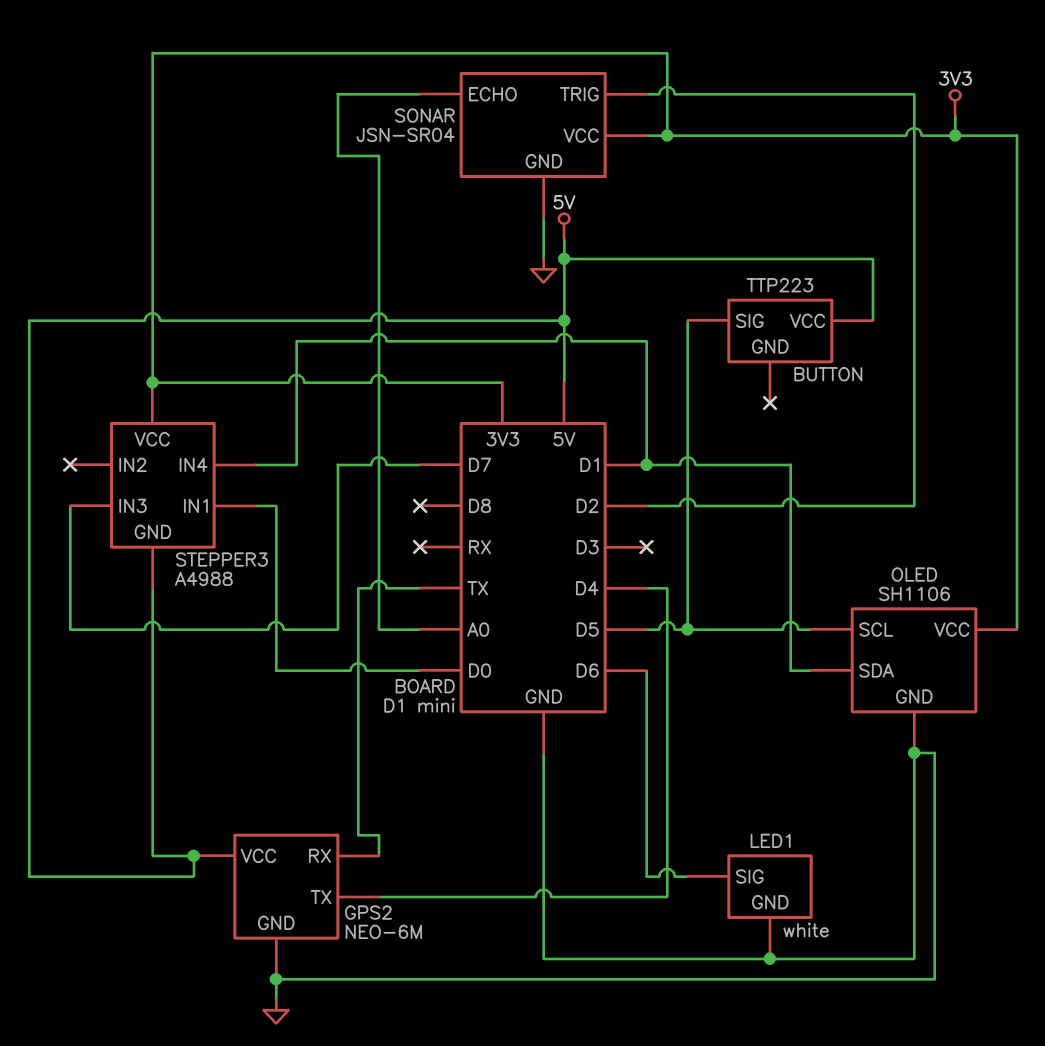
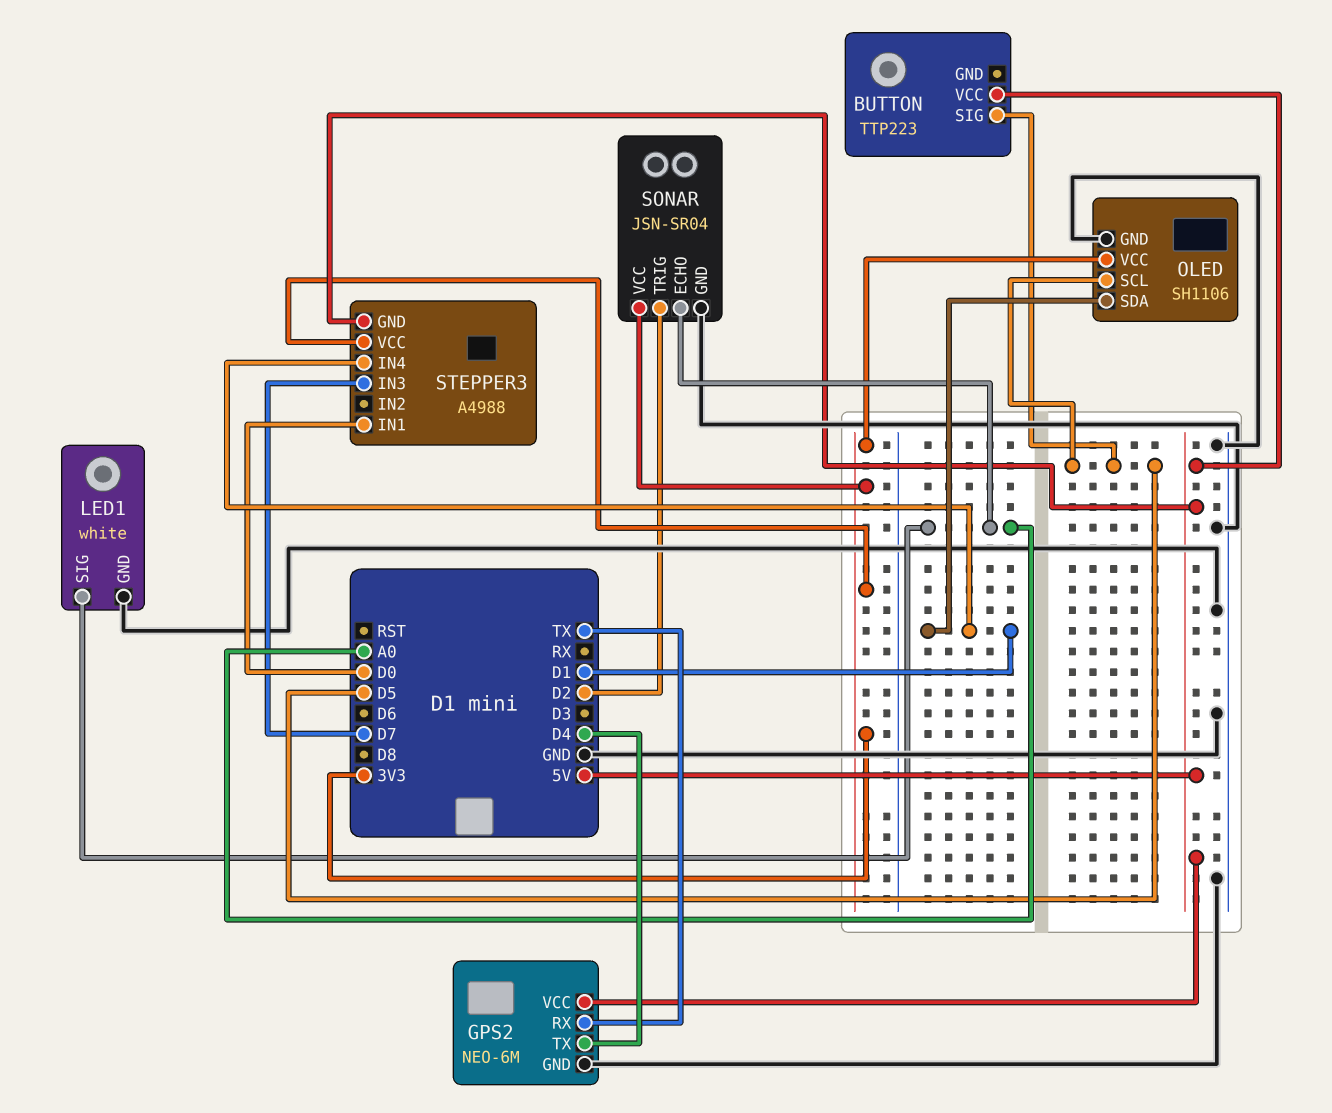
LED1 pin SIG: D6 -> A0

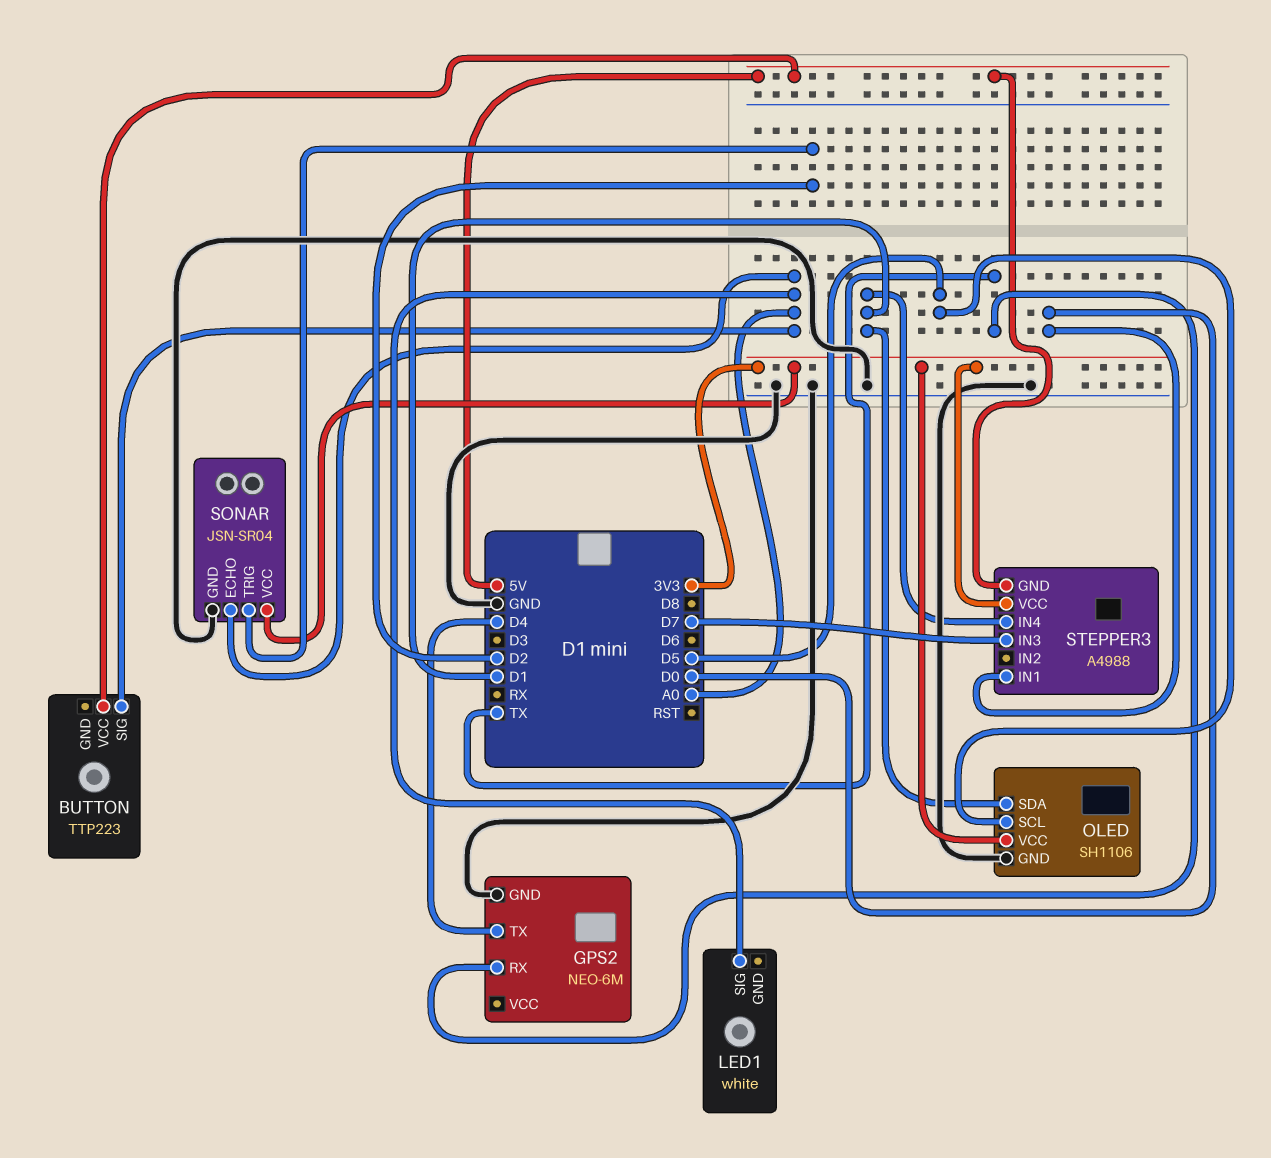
BUTTON pin SIG: D5 -> A0
GPS2 pin VCC: 5V -> none
LED1 pin GND: GND -> none

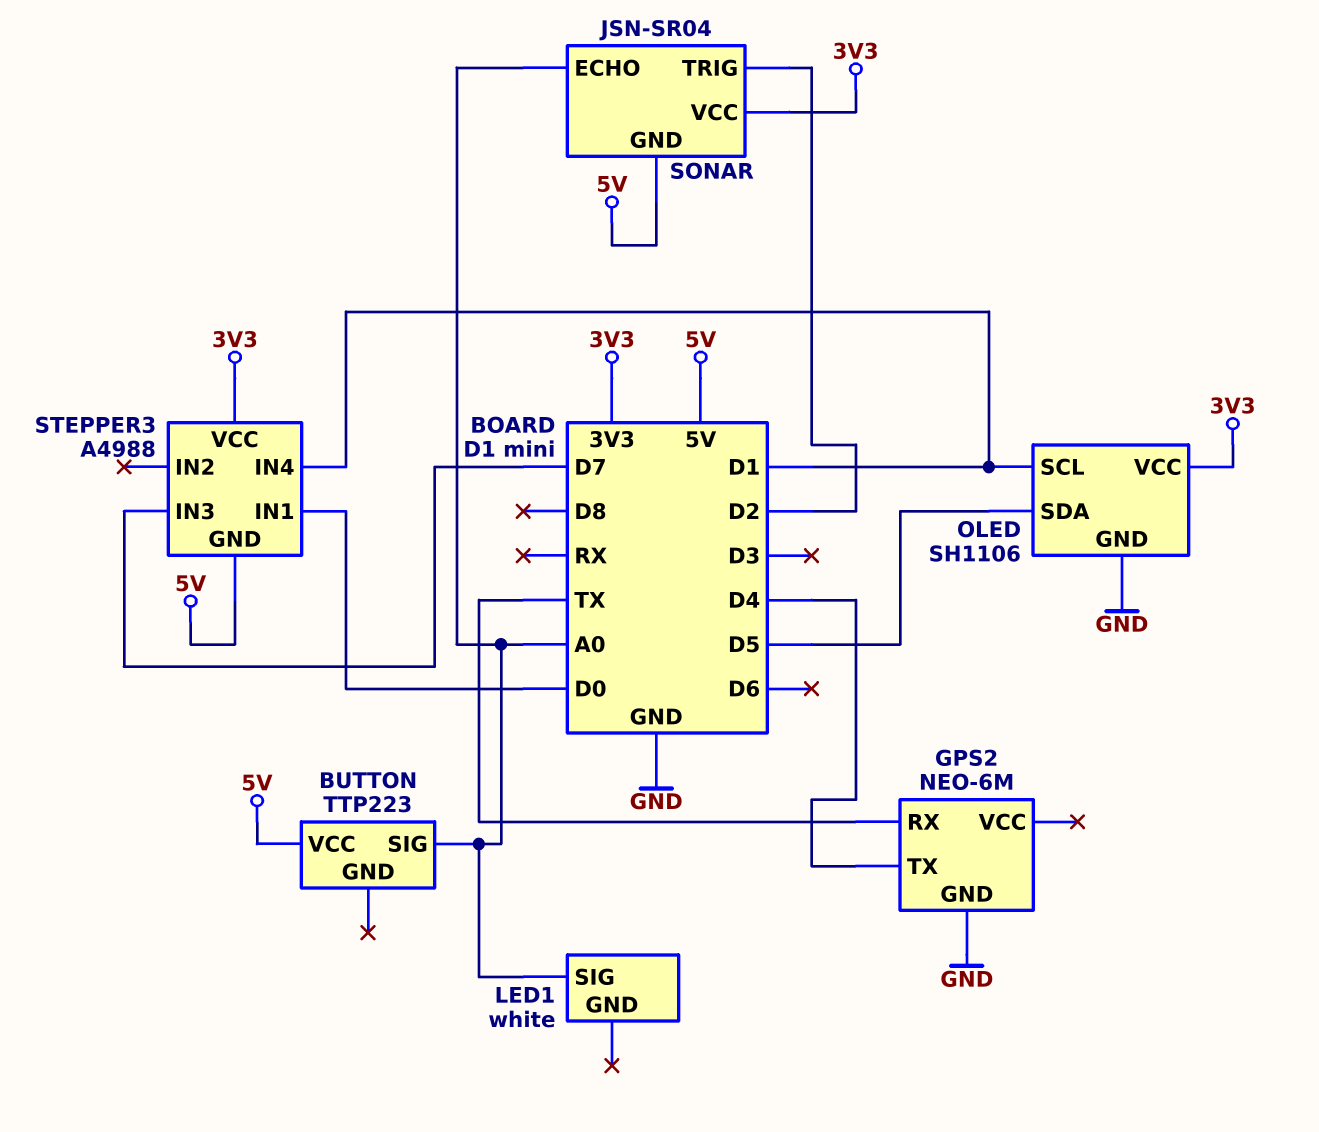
OLED pin SCL: D5 -> D1
OLED pin SDA: D1 -> D5
SONAR pin GND: GND -> 5V

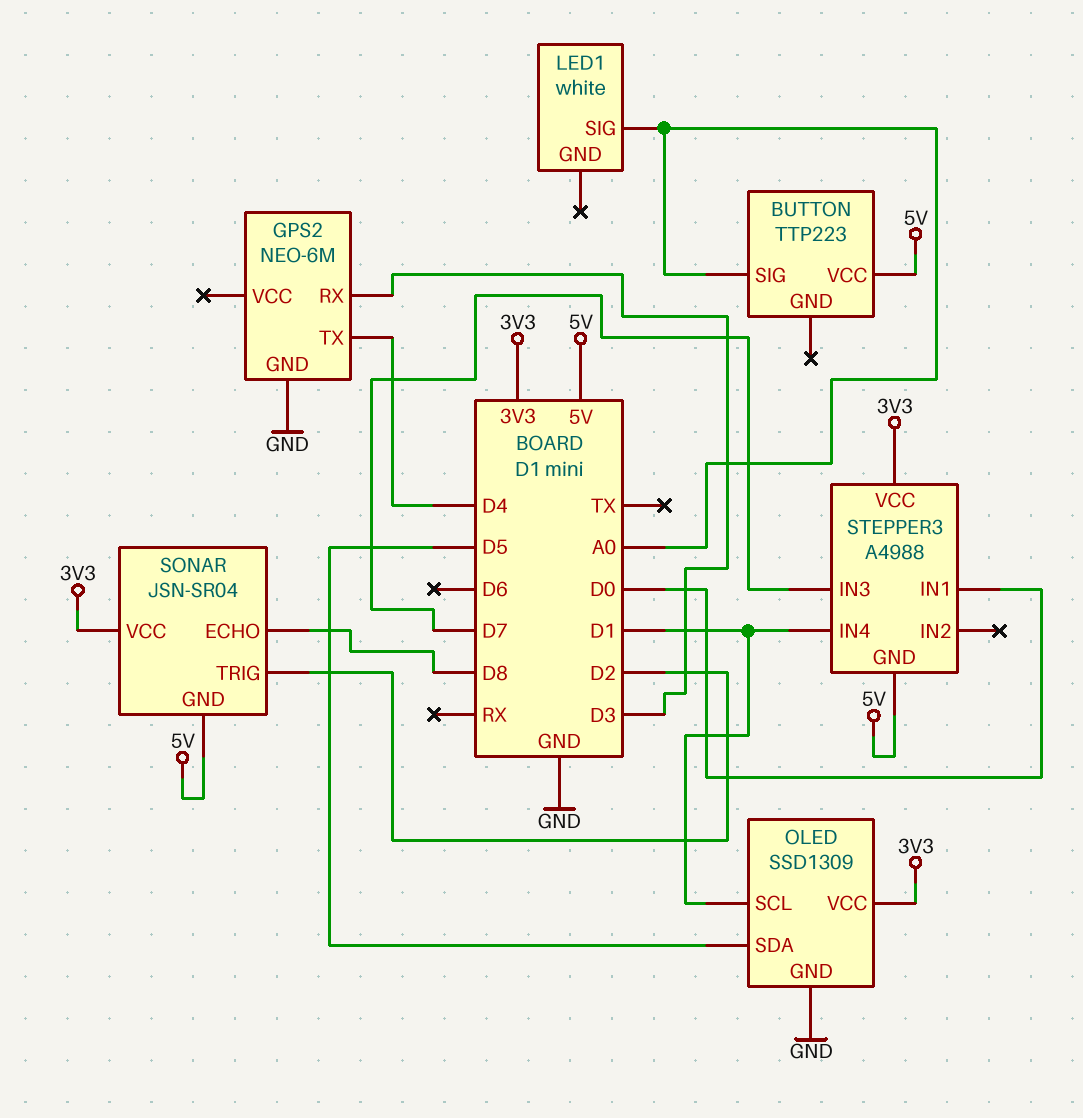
GPS2 pin RX: TX -> D3
OLED: SH1106 -> SSD1309
SONAR pin ECHO: A0 -> D8

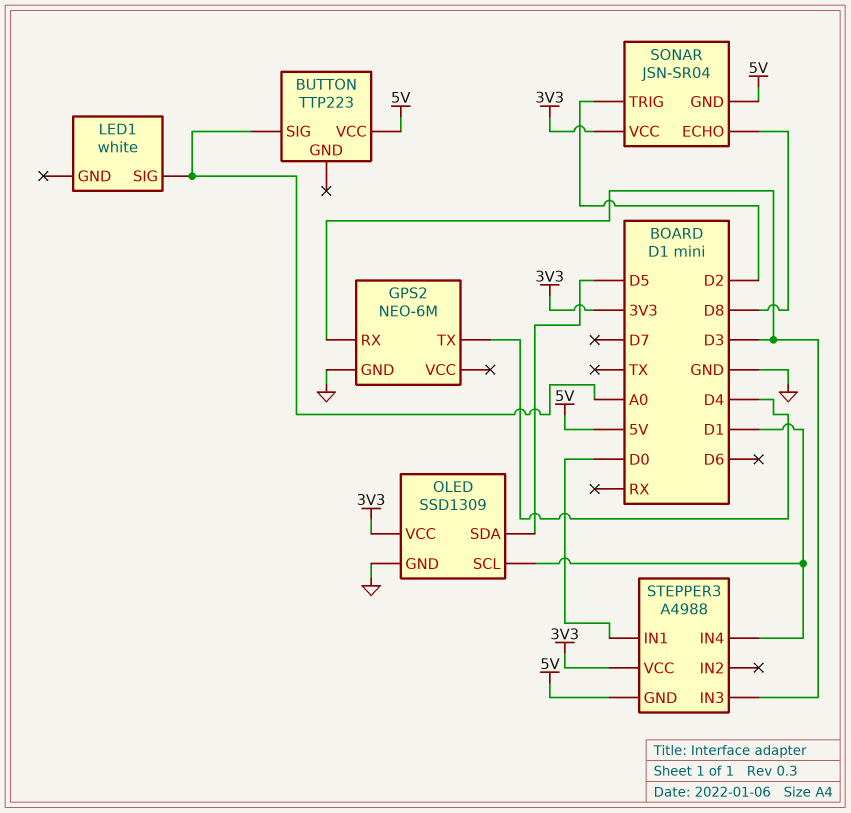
STEPPER3 pin IN3: D7 -> D3

